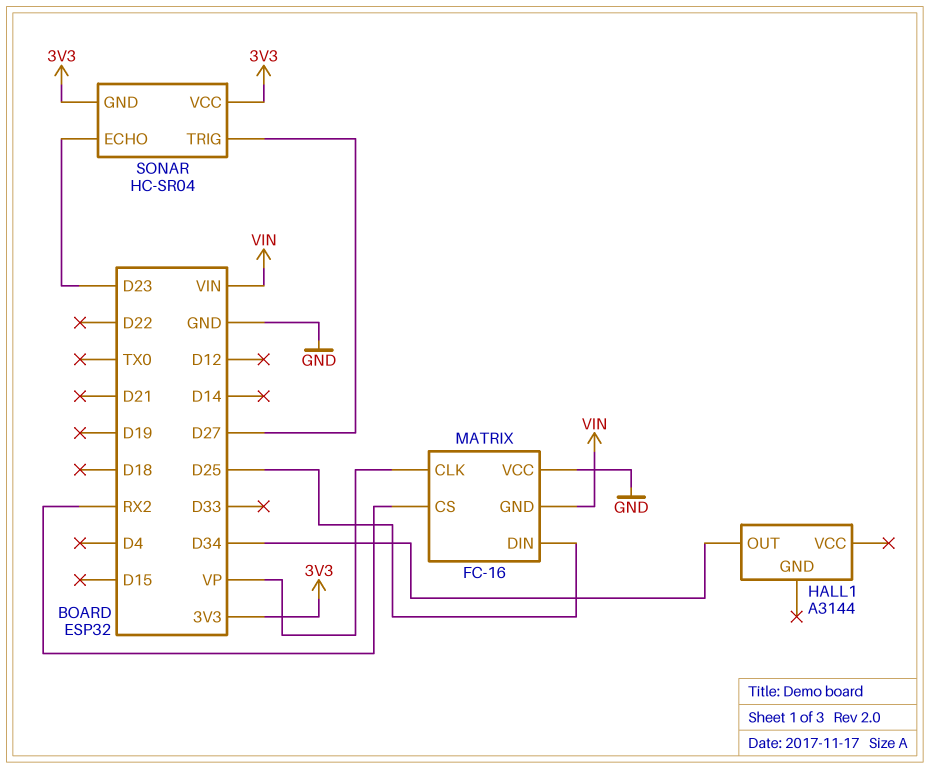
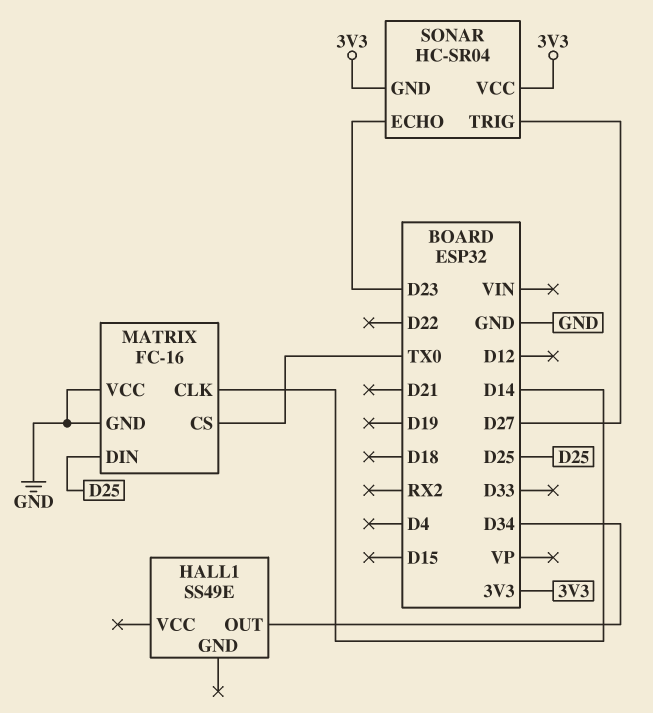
HALL1: A3144 -> SS49E
MATRIX pin CLK: VP -> D14
MATRIX pin CS: RX2 -> TX0
MATRIX pin GND: VIN -> GND

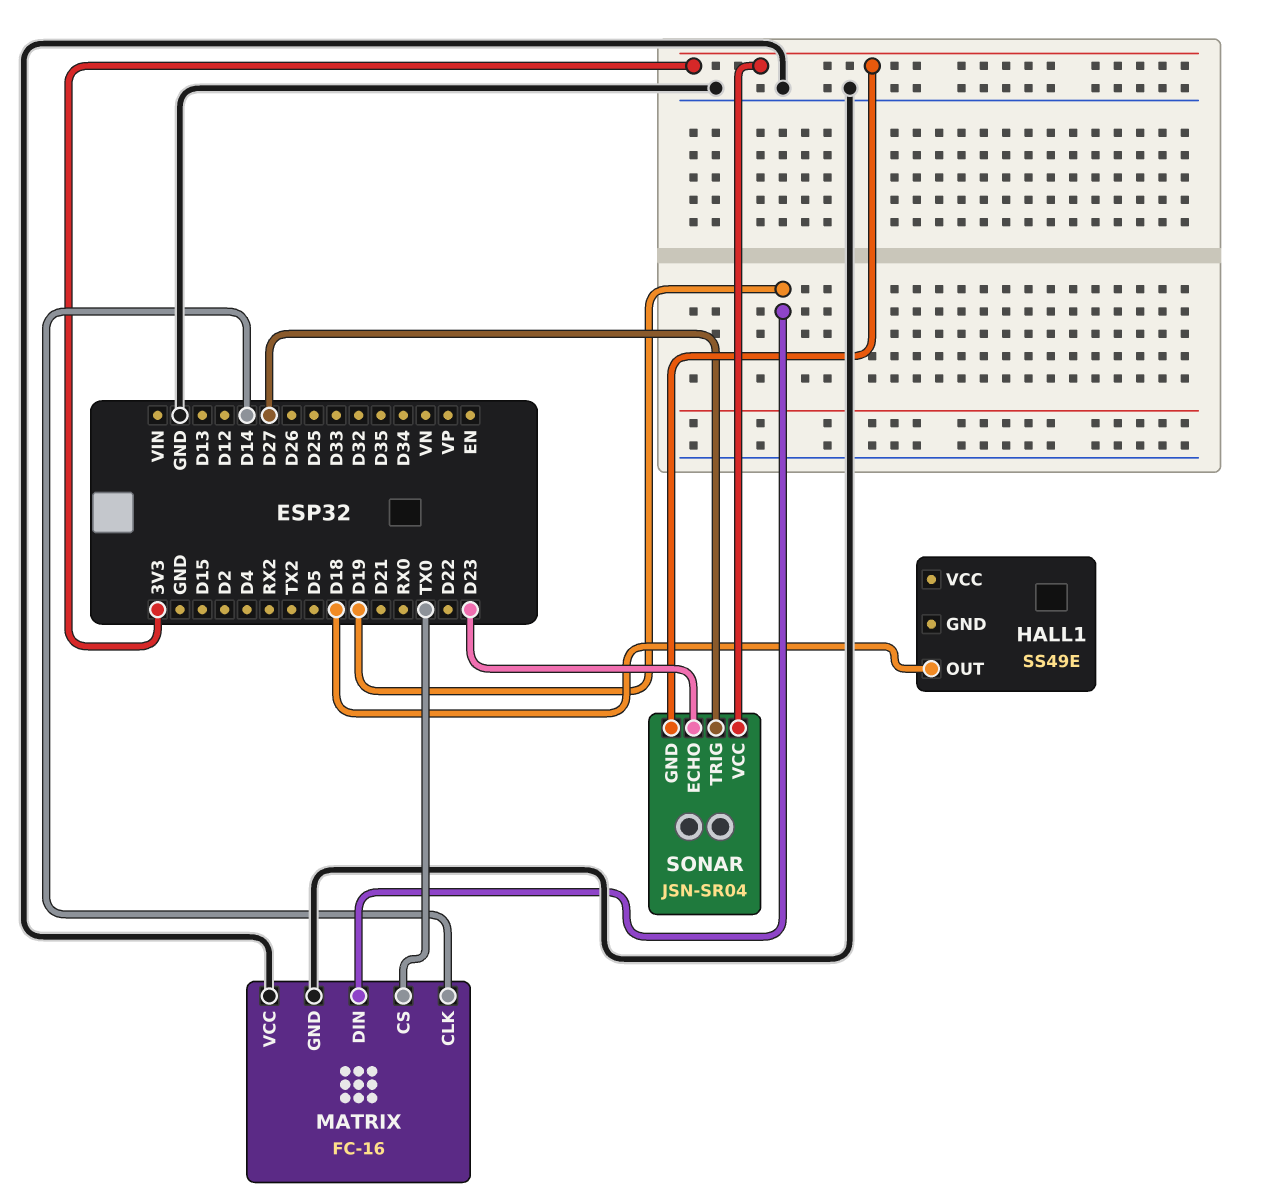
HALL1 pin OUT: D34 -> D18
MATRIX pin DIN: D25 -> D19
SONAR: HC-SR04 -> JSN-SR04

